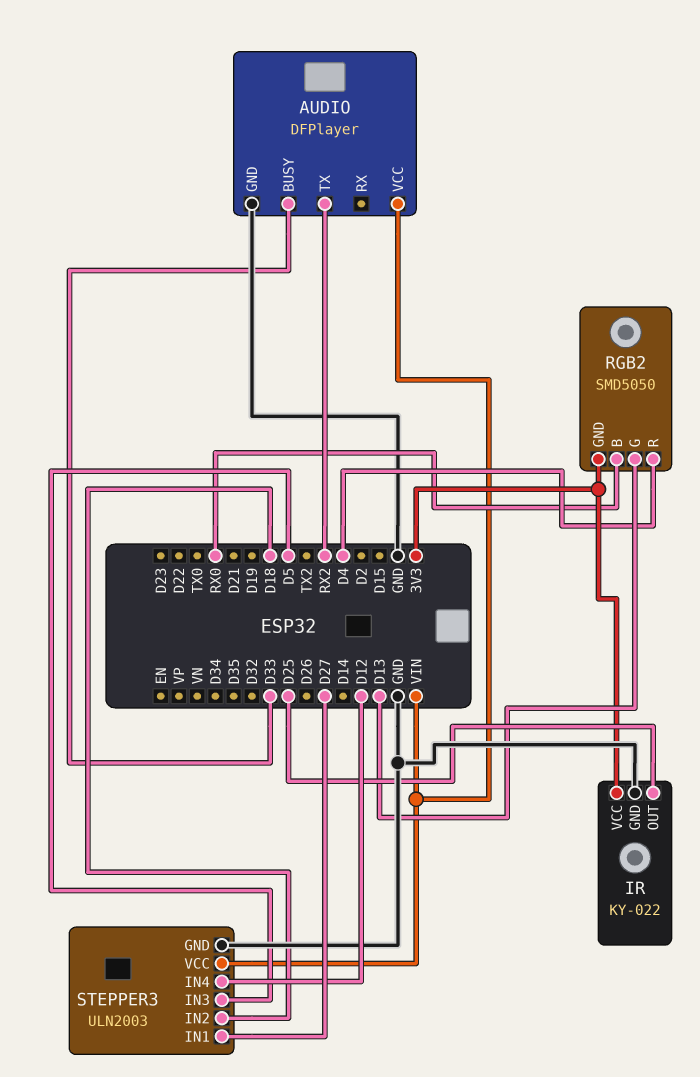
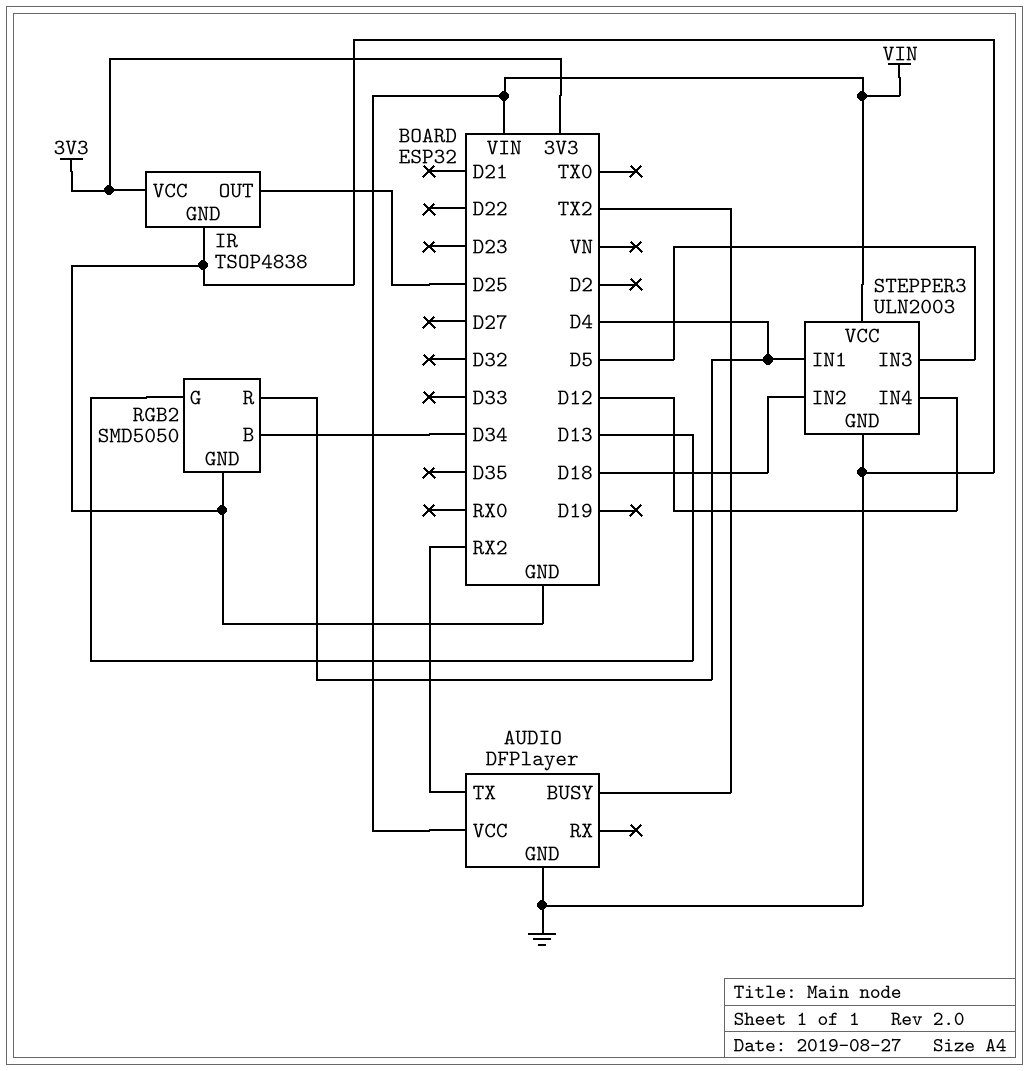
AUDIO pin BUSY: D33 -> TX2
IR: KY-022 -> TSOP4838
RGB2 pin B: RX0 -> D34
RGB2 pin GND: 3V3 -> GND
STEPPER3 pin IN1: D27 -> D4

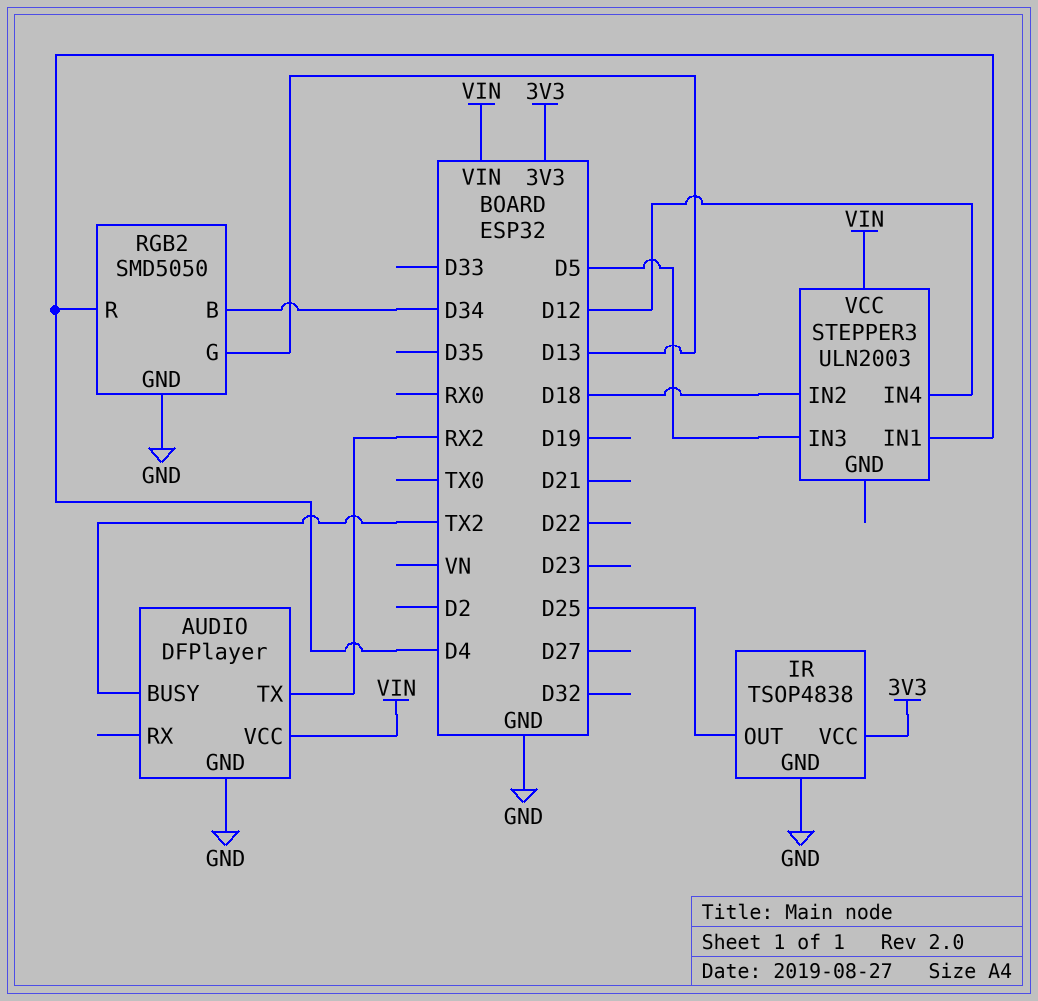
STEPPER3 pin GND: GND -> none

